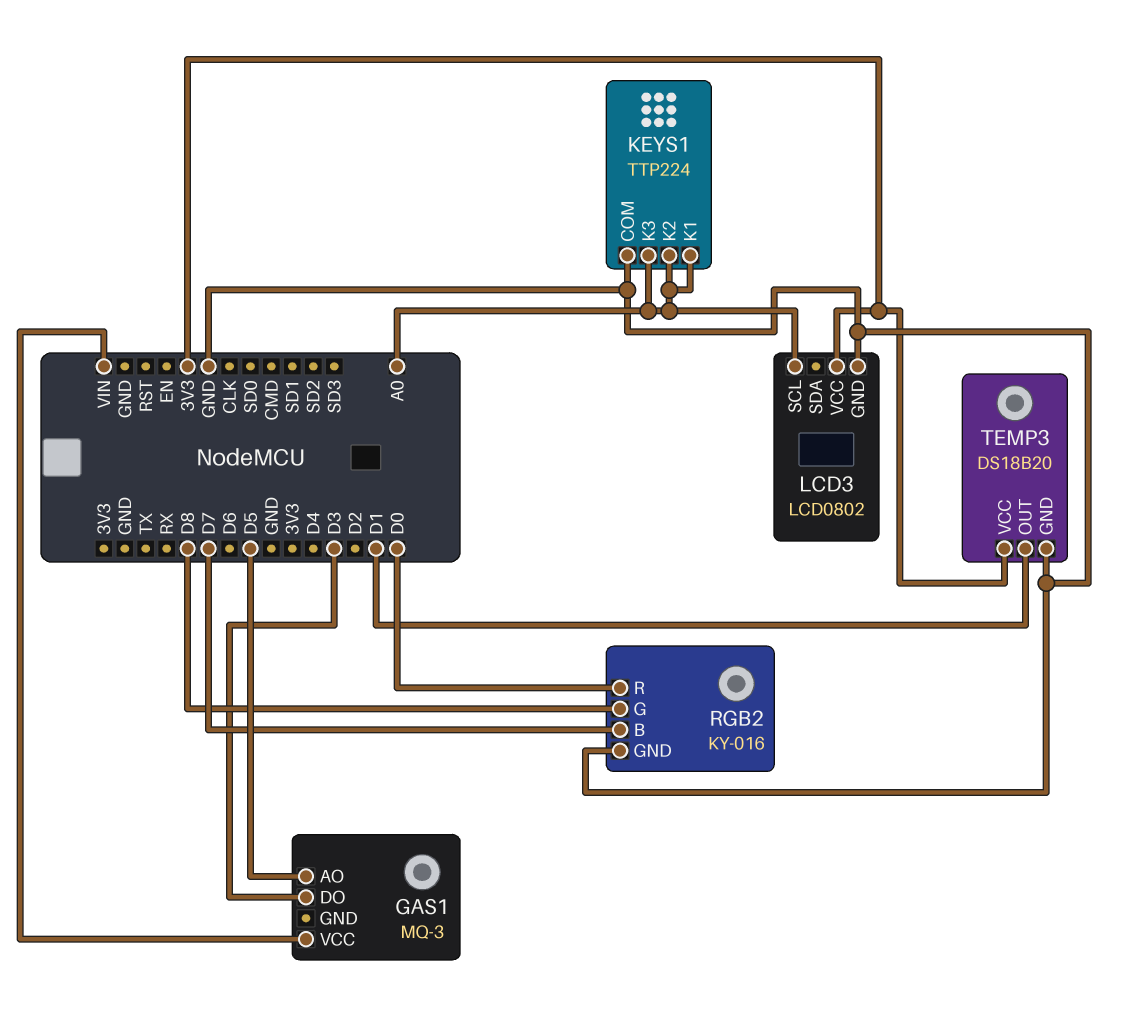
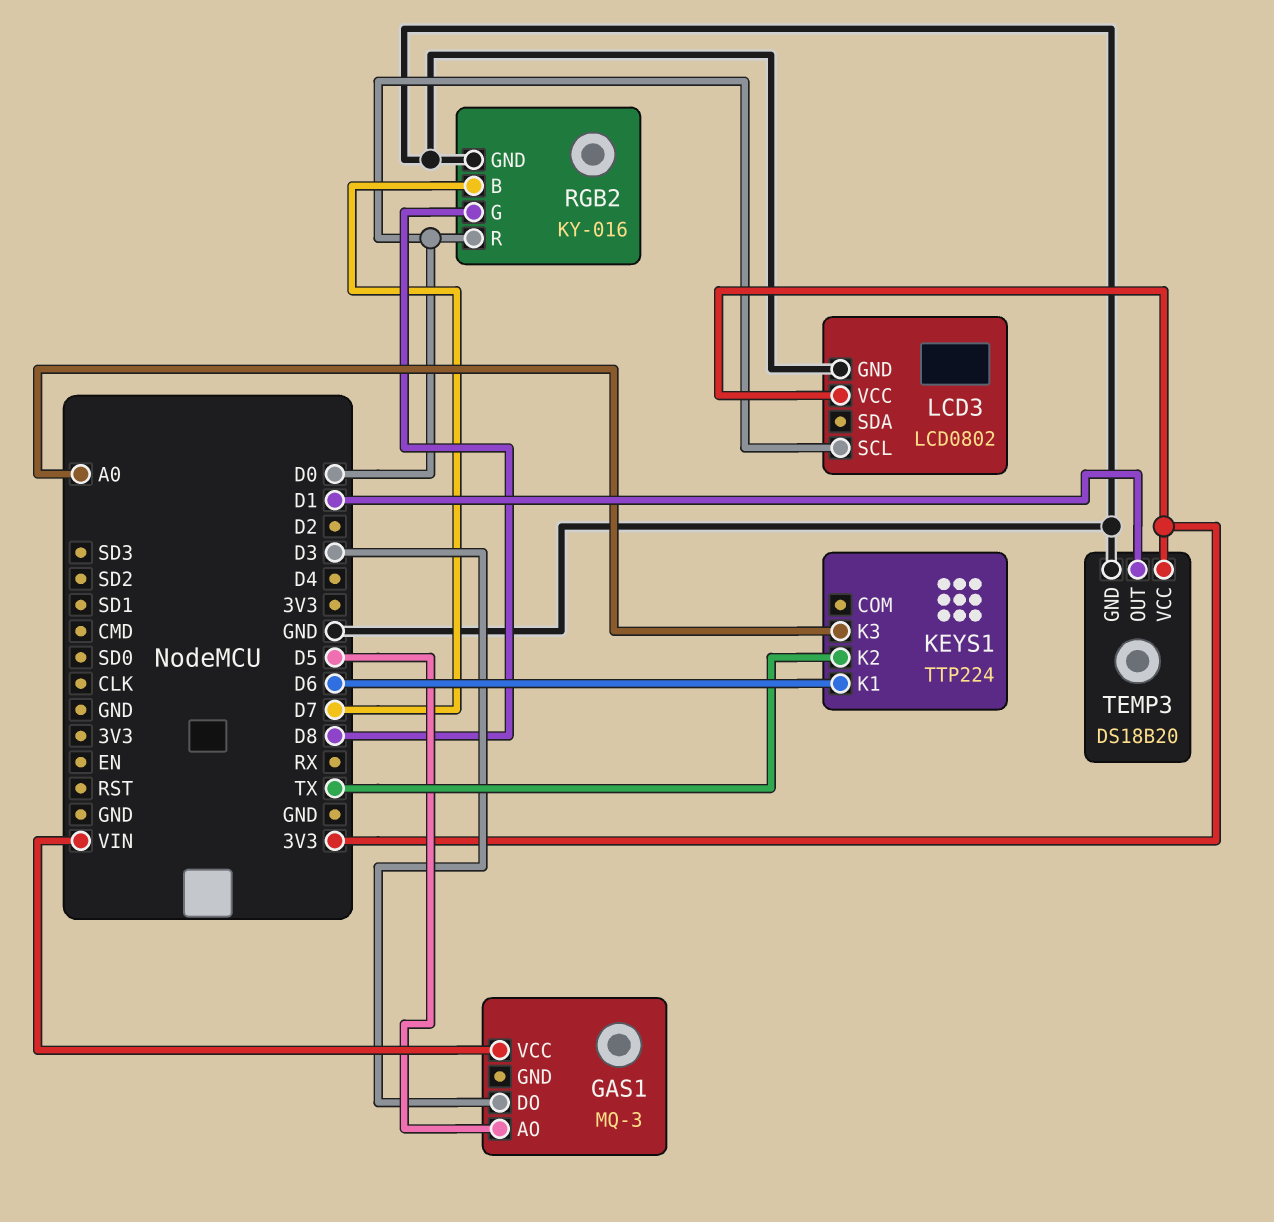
KEYS1 pin COM: GND -> none
KEYS1 pin K1: A0 -> D6
KEYS1 pin K2: A0 -> TX
LCD3 pin SCL: A0 -> D0

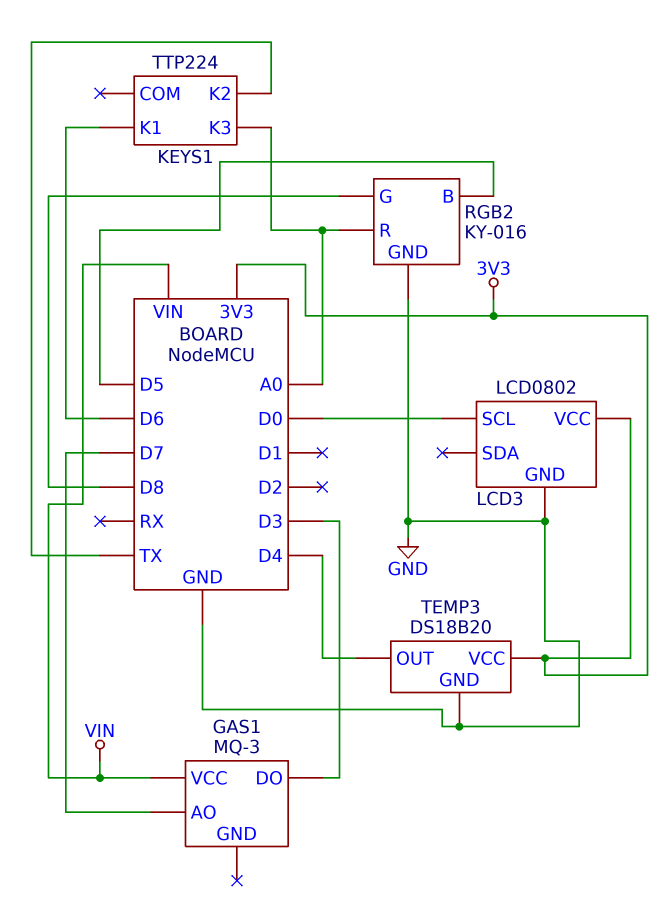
GAS1 pin AO: D5 -> D7
RGB2 pin B: D7 -> D5
RGB2 pin R: D0 -> A0
TEMP3 pin OUT: D1 -> D4

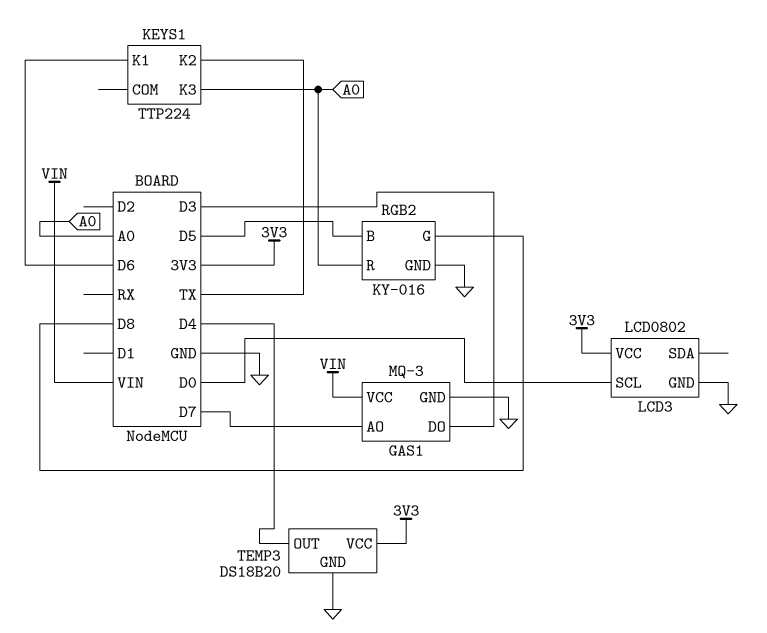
GAS1 pin GND: none -> GND

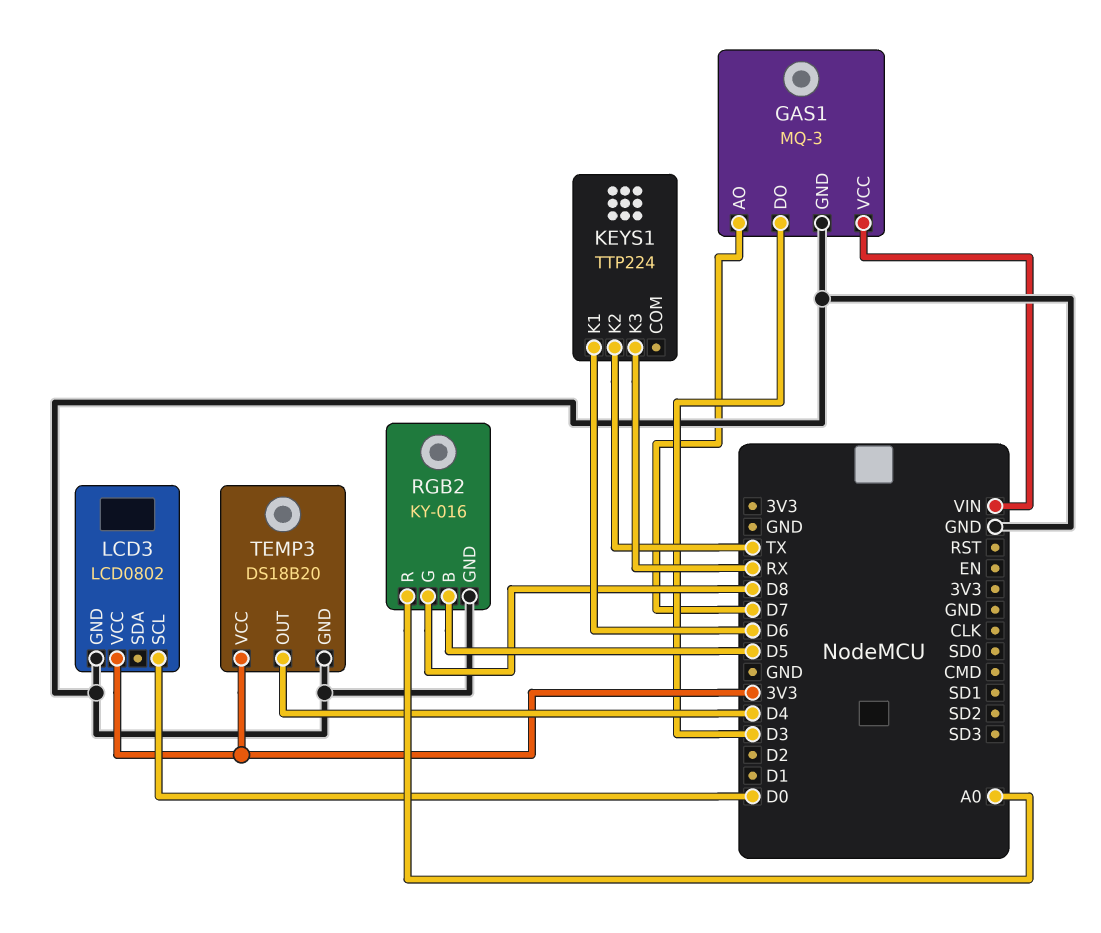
KEYS1 pin K3: A0 -> RX

